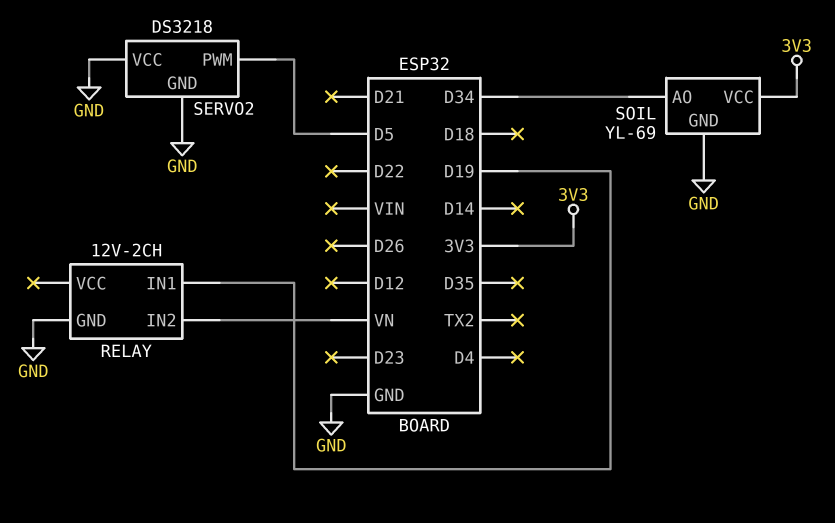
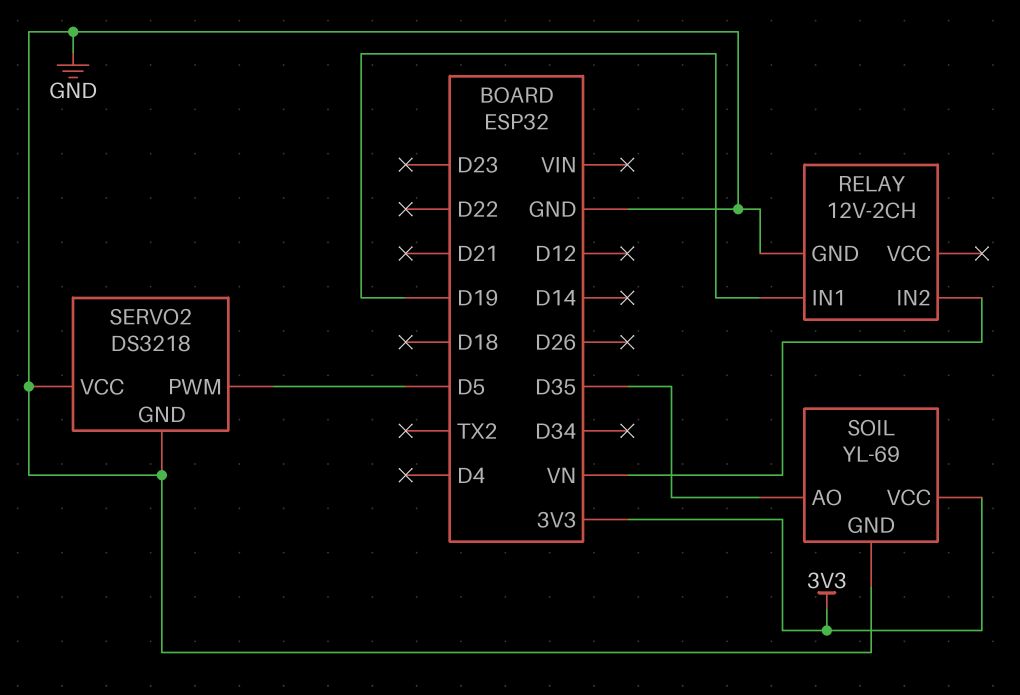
SOIL pin AO: D34 -> D35

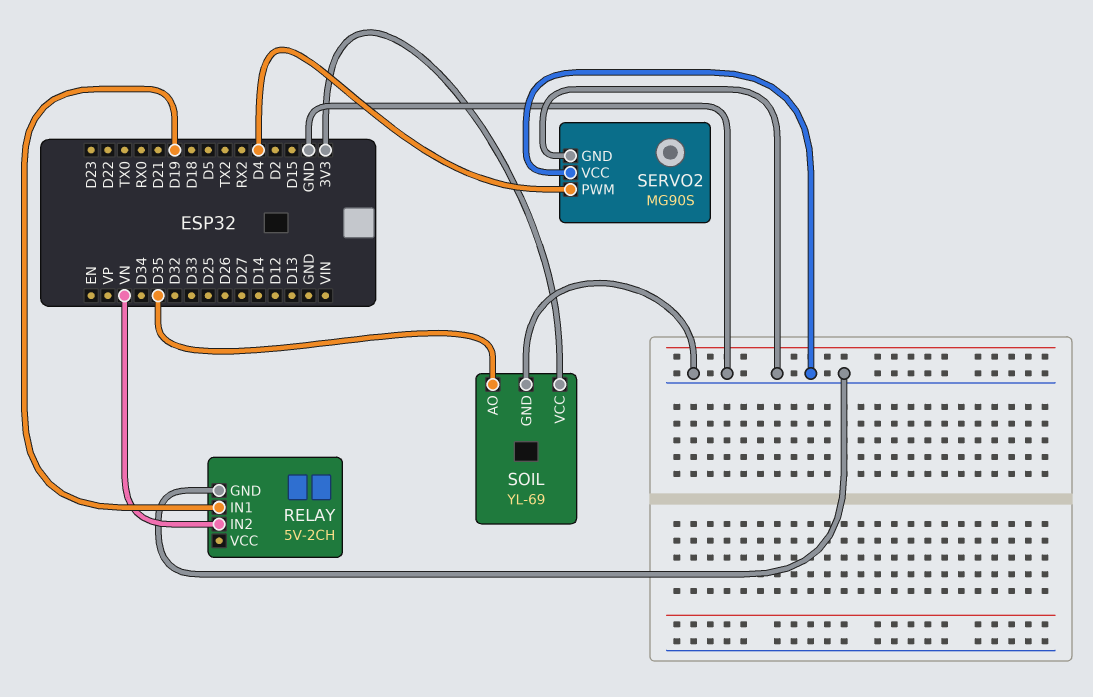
RELAY: 12V-2CH -> 5V-2CH
SERVO2: DS3218 -> MG90S
SERVO2 pin PWM: D5 -> D4

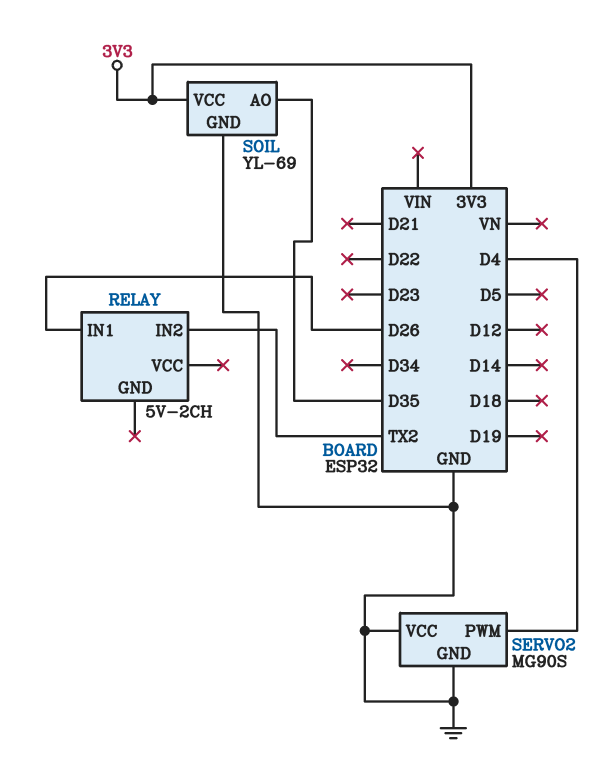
RELAY pin GND: GND -> none
RELAY pin IN1: D19 -> D26
RELAY pin IN2: VN -> TX2

